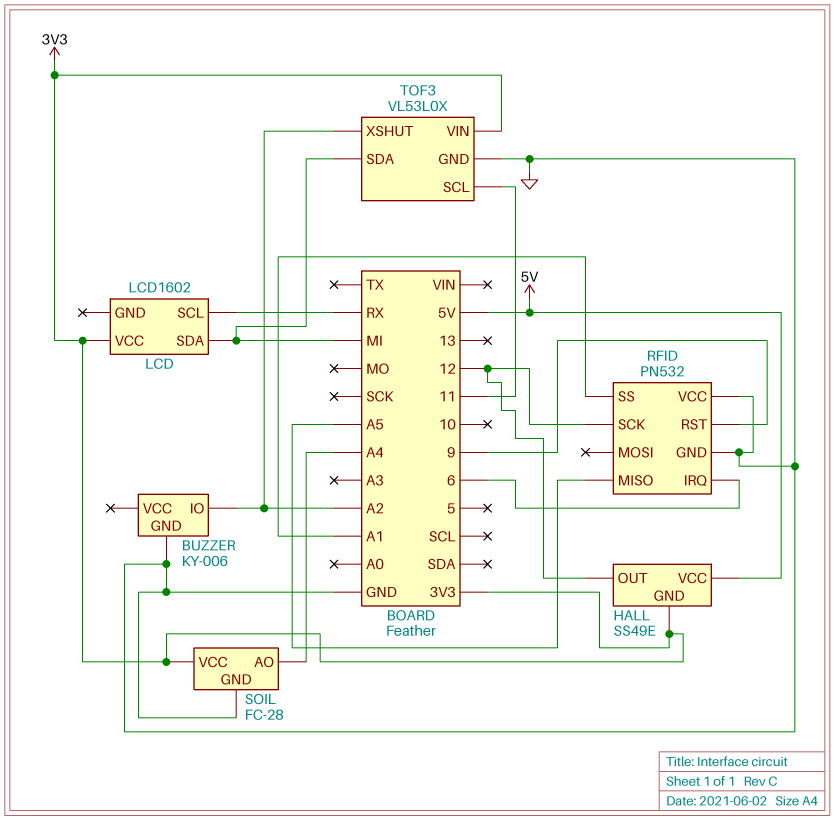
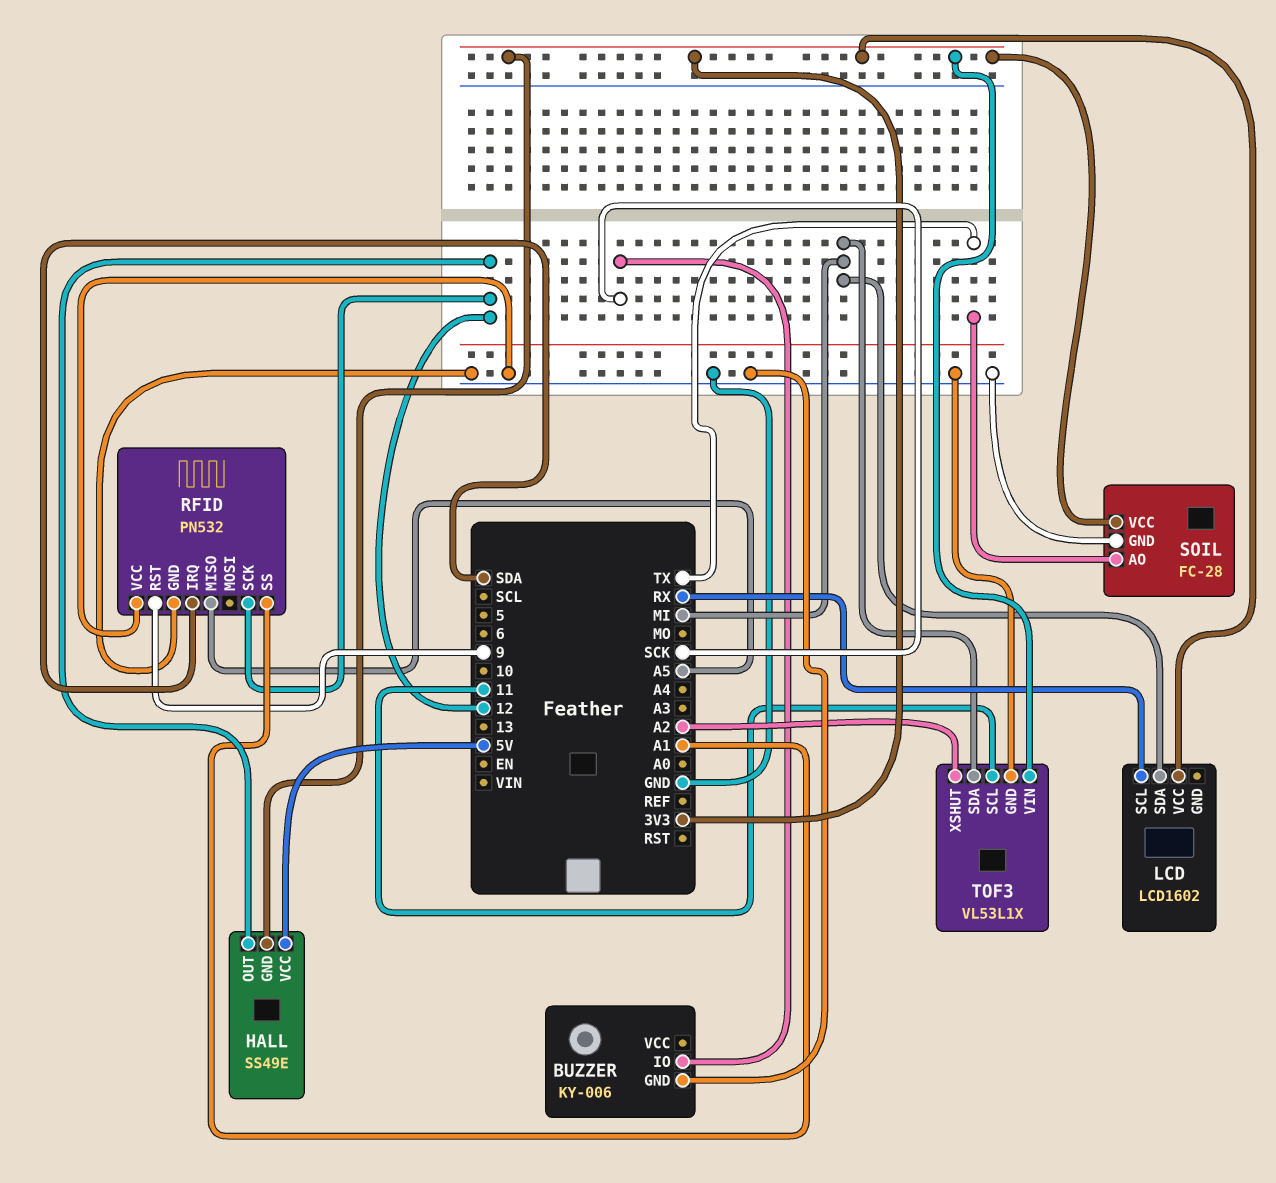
BUZZER pin IO: A2 -> SCK
RFID pin IRQ: 6 -> SDA
SOIL pin AO: A4 -> TX
TOF3: VL53L0X -> VL53L1X

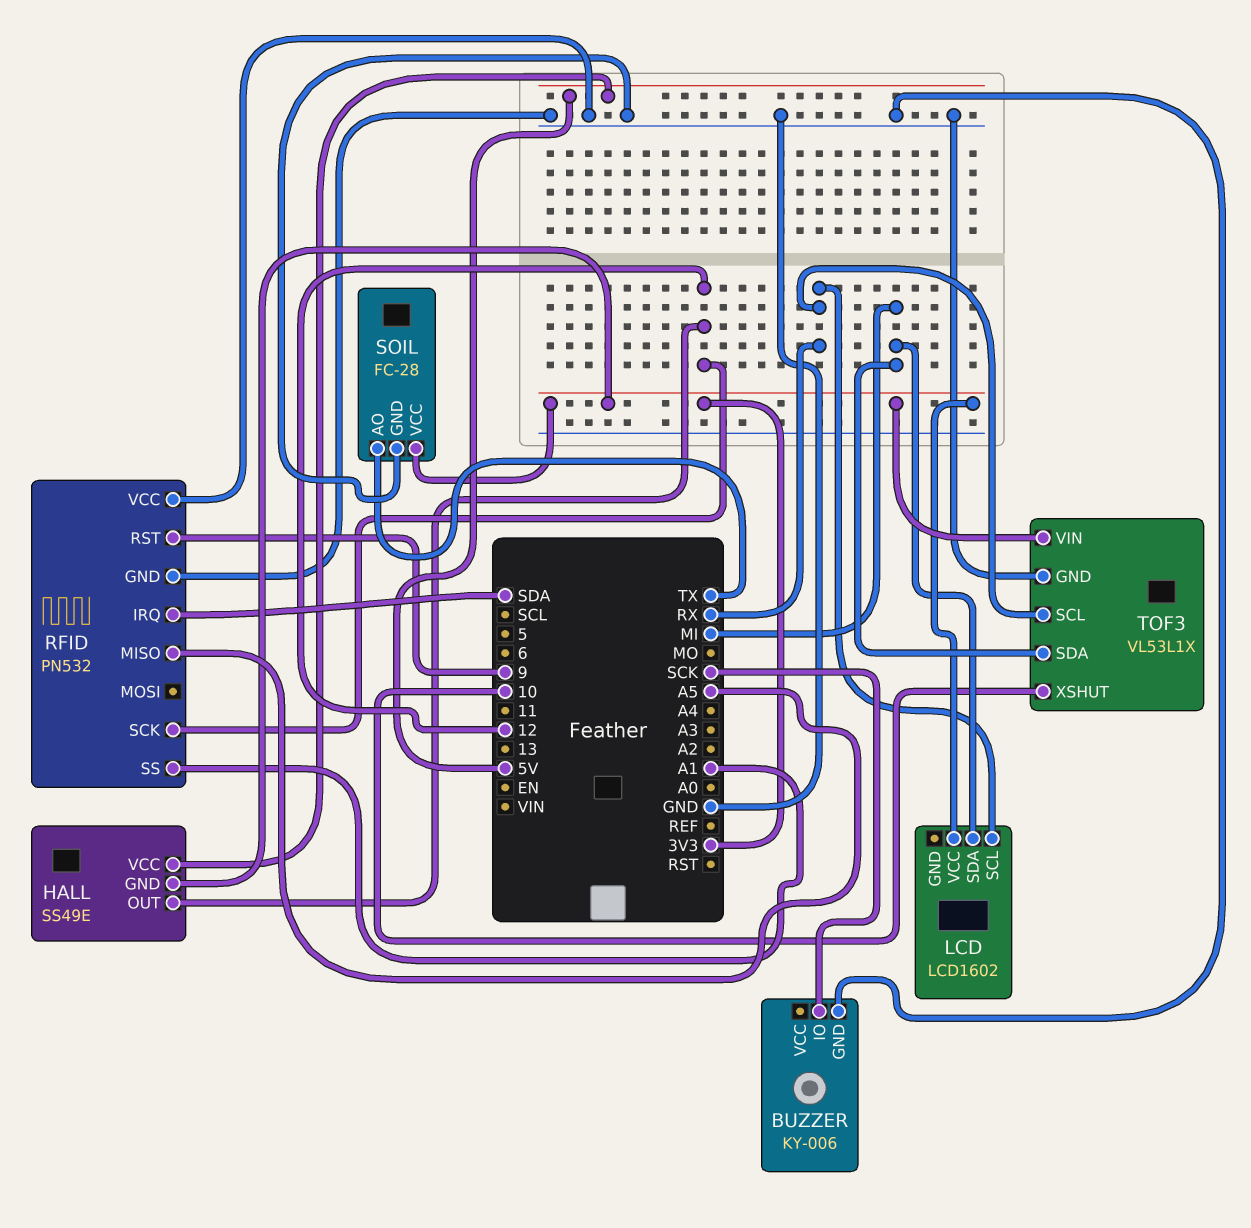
TOF3 pin SCL: 11 -> RX
TOF3 pin XSHUT: A2 -> 10

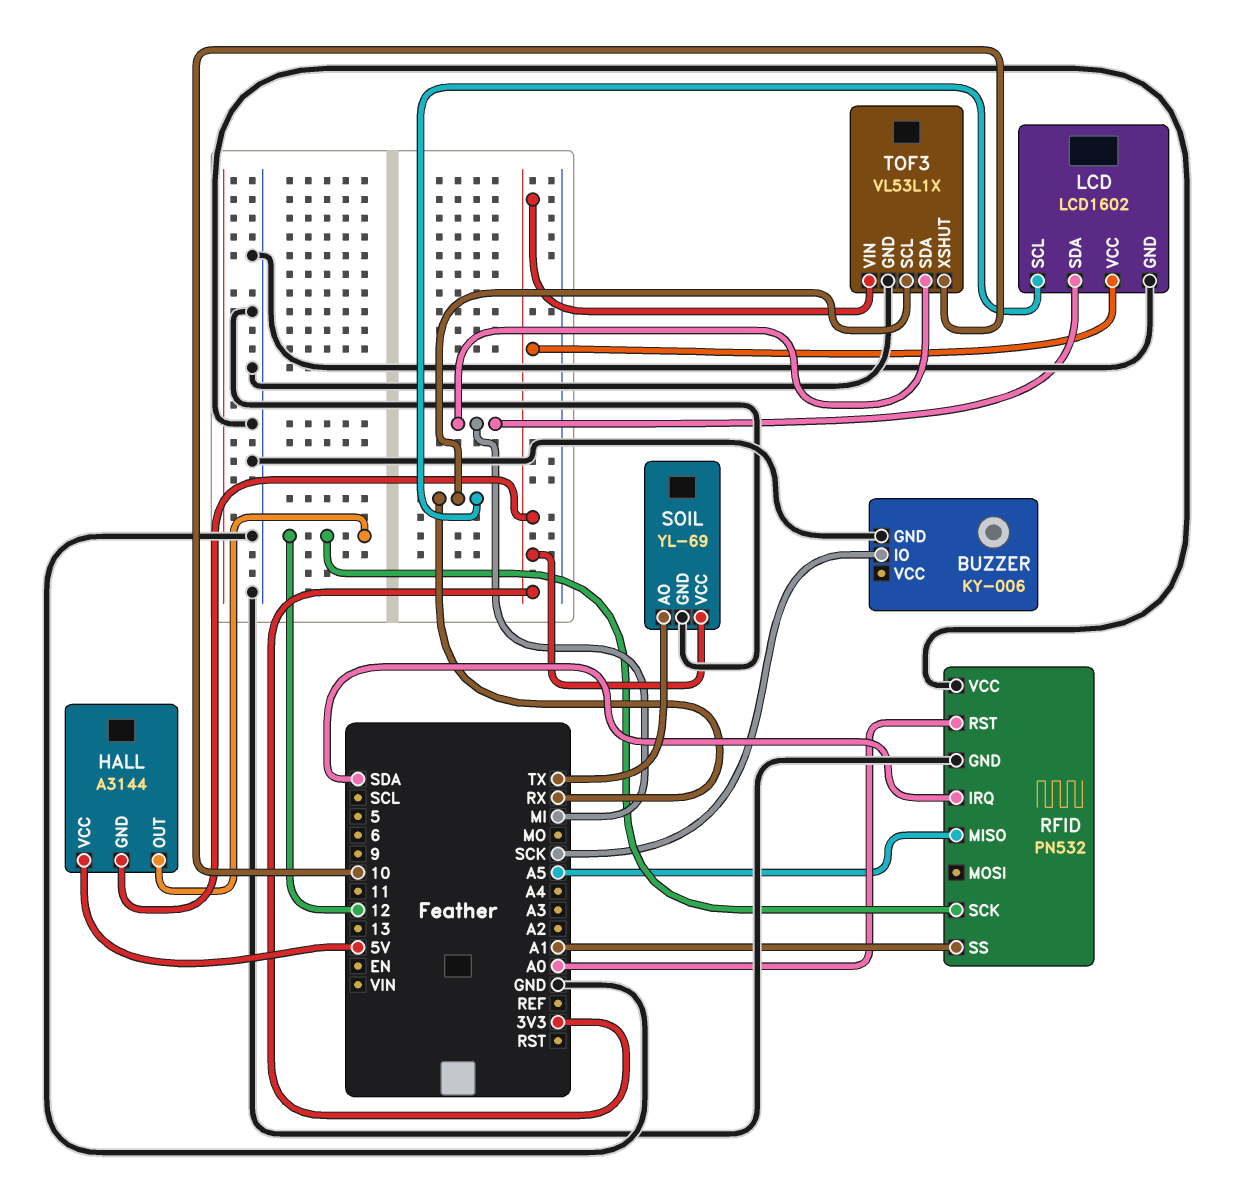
HALL: SS49E -> A3144
LCD pin GND: none -> GND
RFID pin RST: 9 -> A0
SOIL: FC-28 -> YL-69

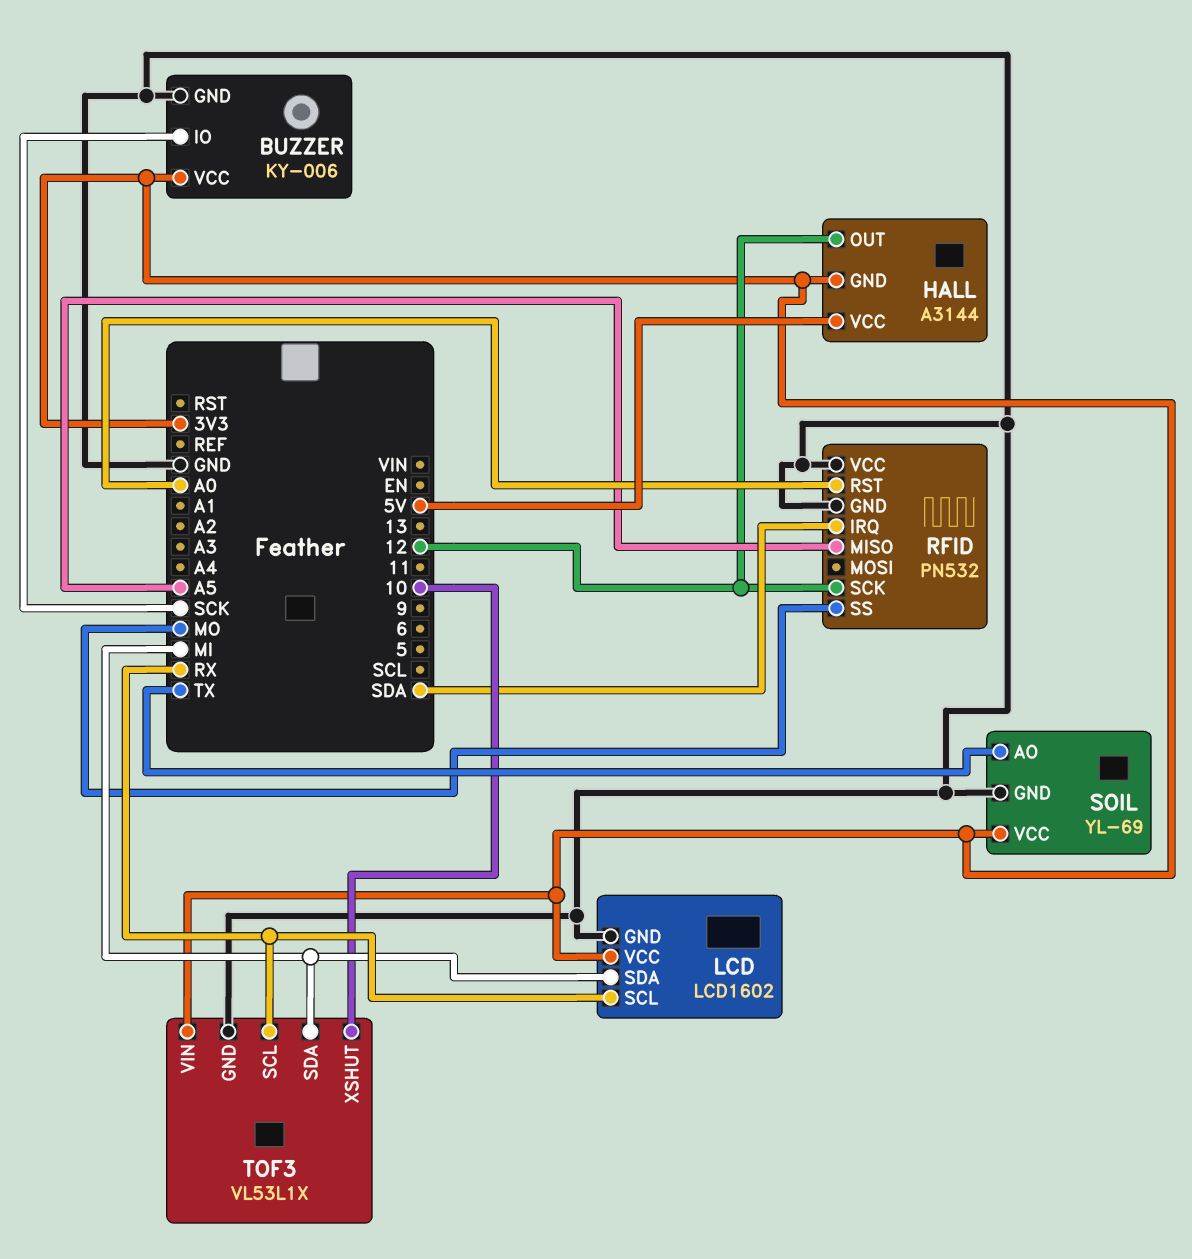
BUZZER pin VCC: none -> 3V3
RFID pin SS: A1 -> MO

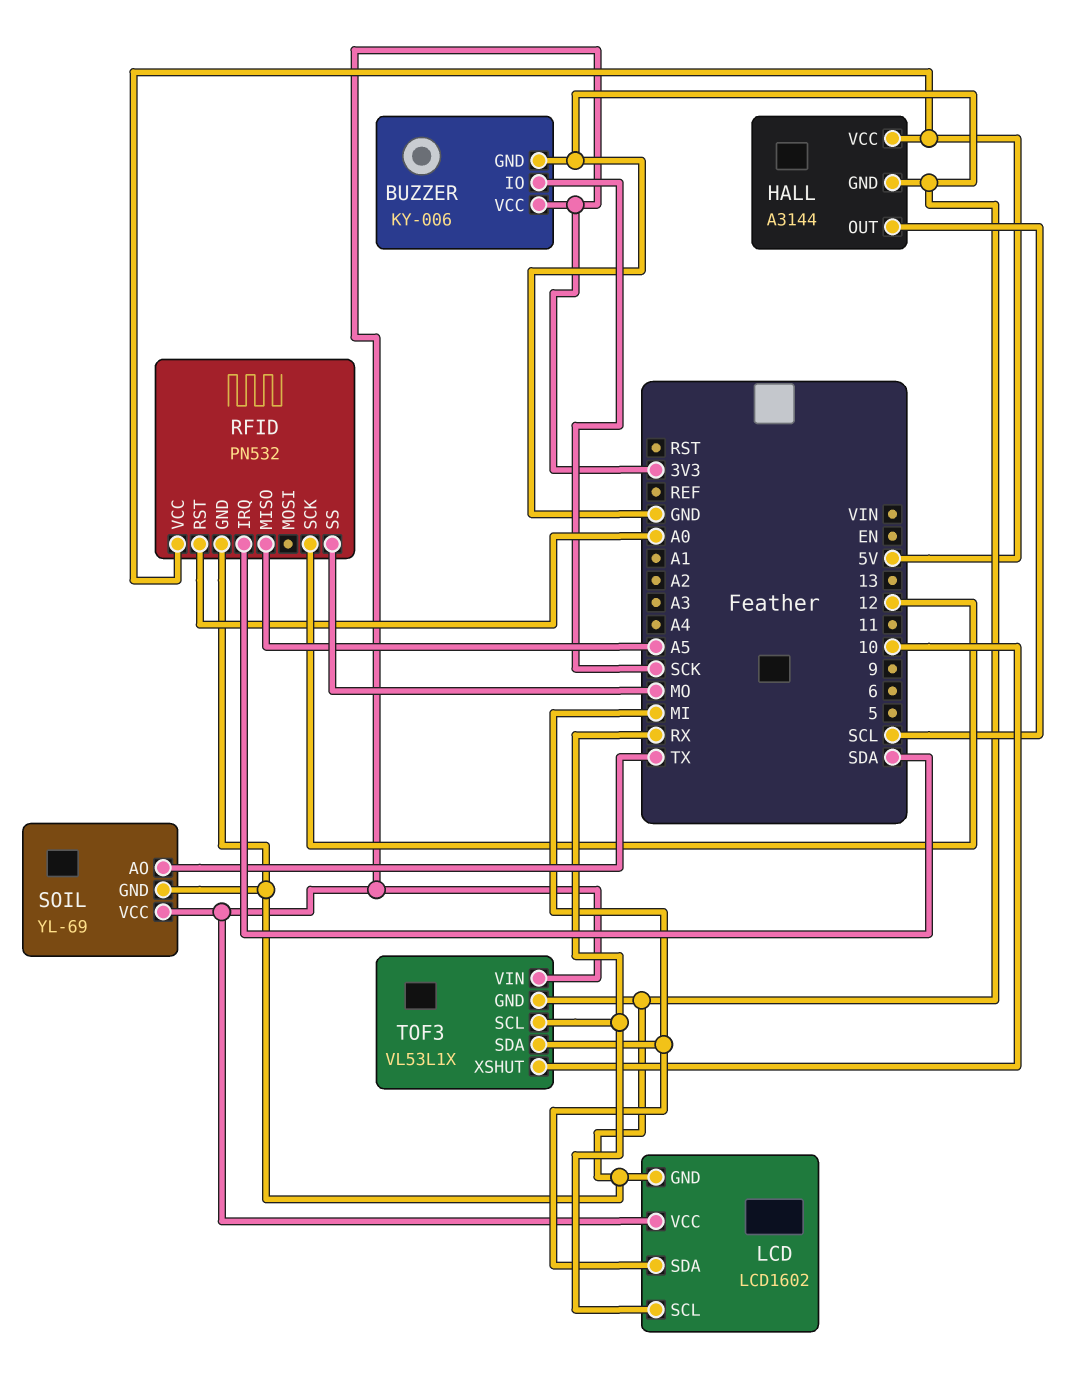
HALL pin GND: 3V3 -> GND
HALL pin OUT: 12 -> SCL
RFID pin VCC: GND -> 5V

